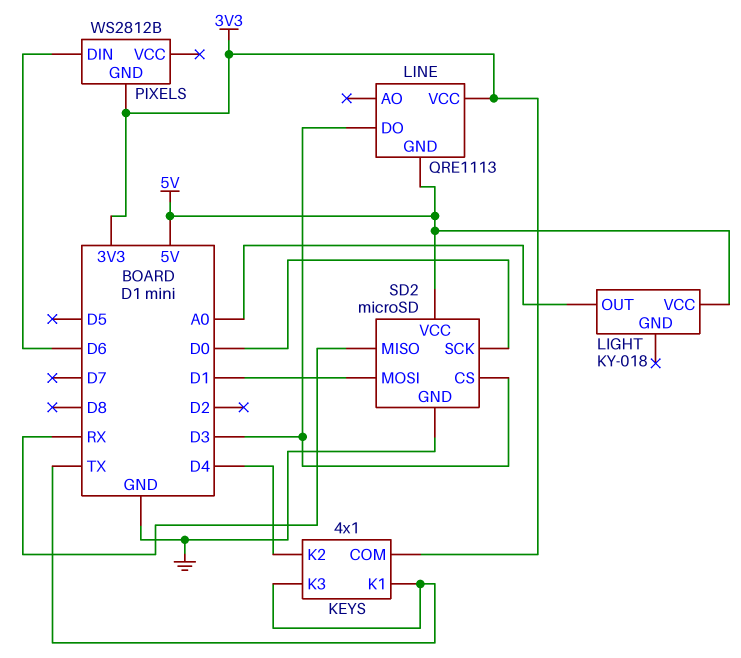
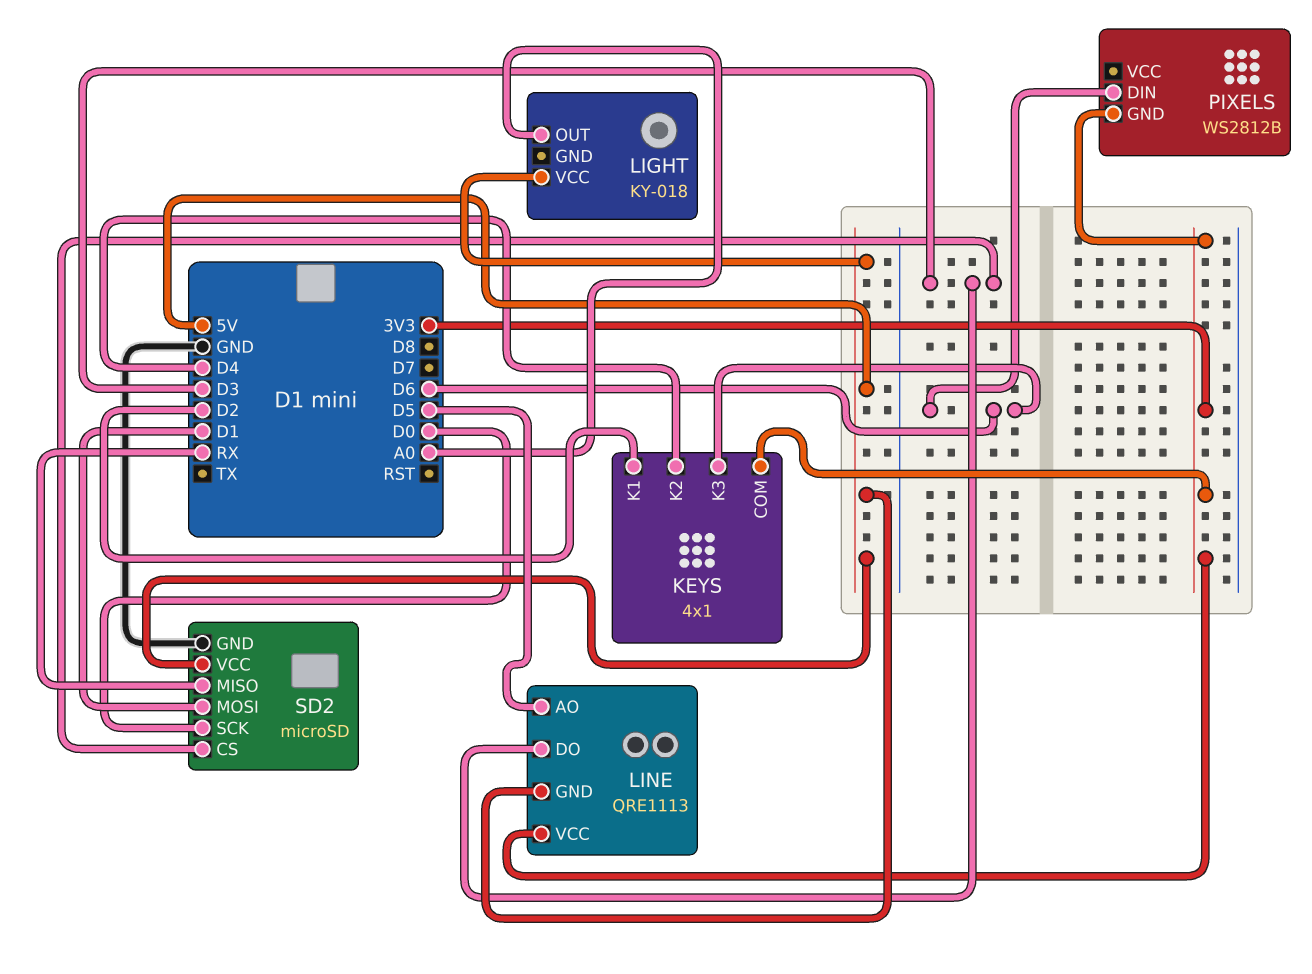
KEYS pin K1: TX -> D2
KEYS pin K3: TX -> D6
LINE pin AO: none -> D5

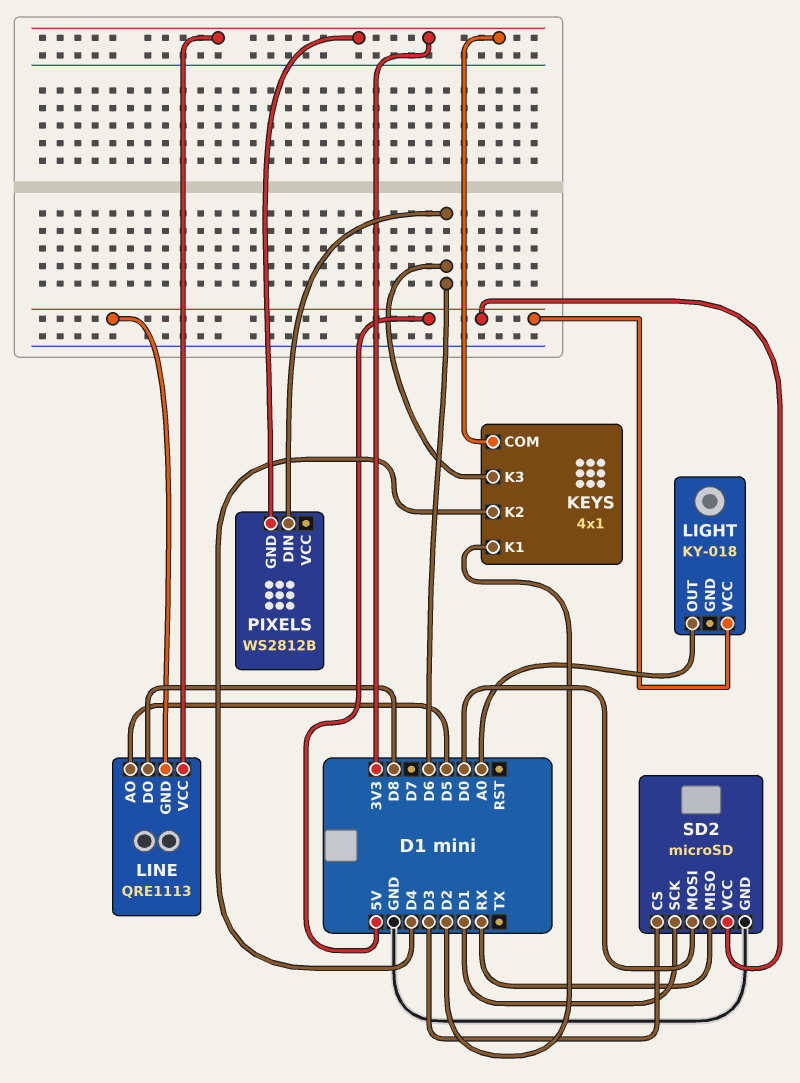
LINE pin DO: D3 -> D8
SD2 pin MOSI: D1 -> D0
SD2 pin SCK: D0 -> D1

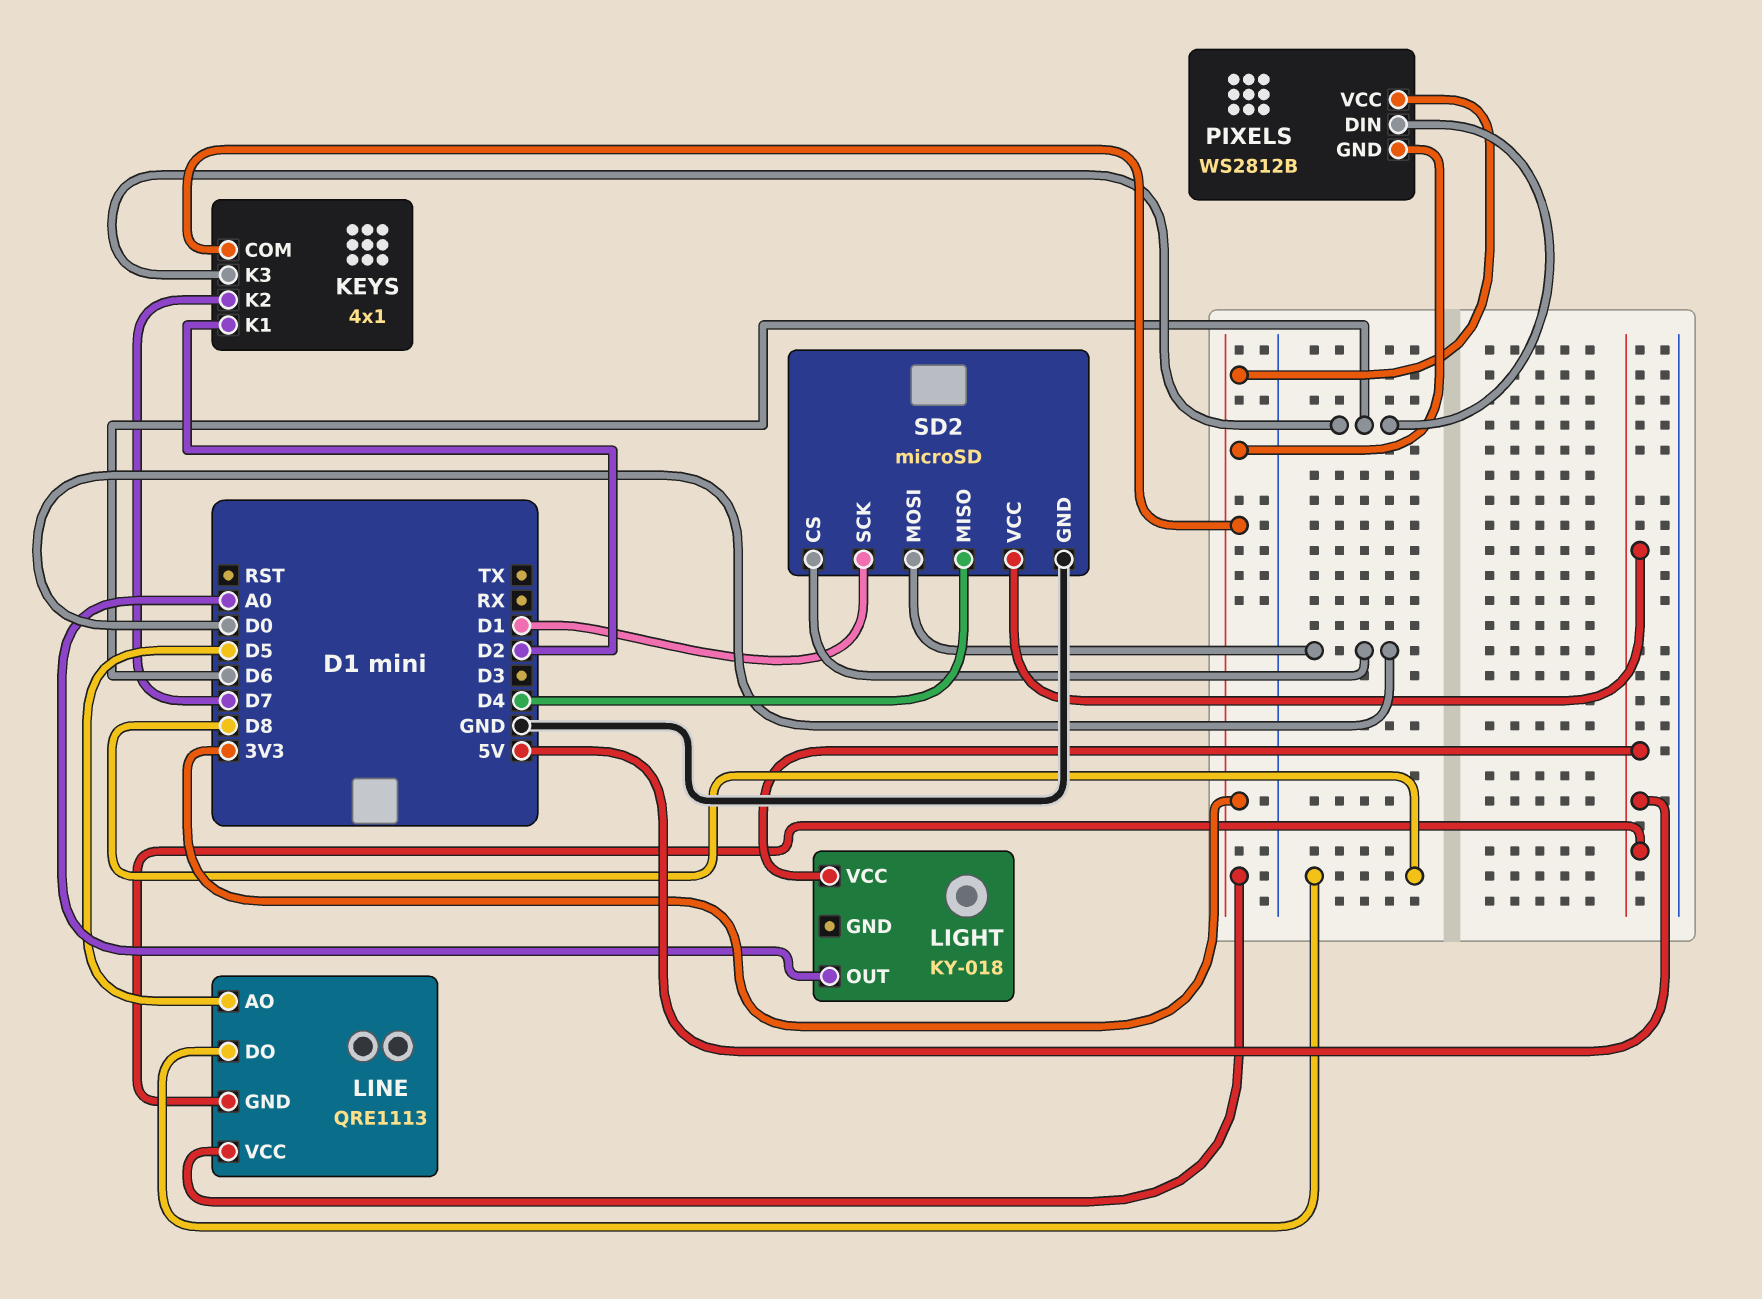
KEYS pin K2: D4 -> D7
PIXELS pin VCC: none -> 3V3
SD2 pin CS: D3 -> D0
SD2 pin MISO: RX -> D4

